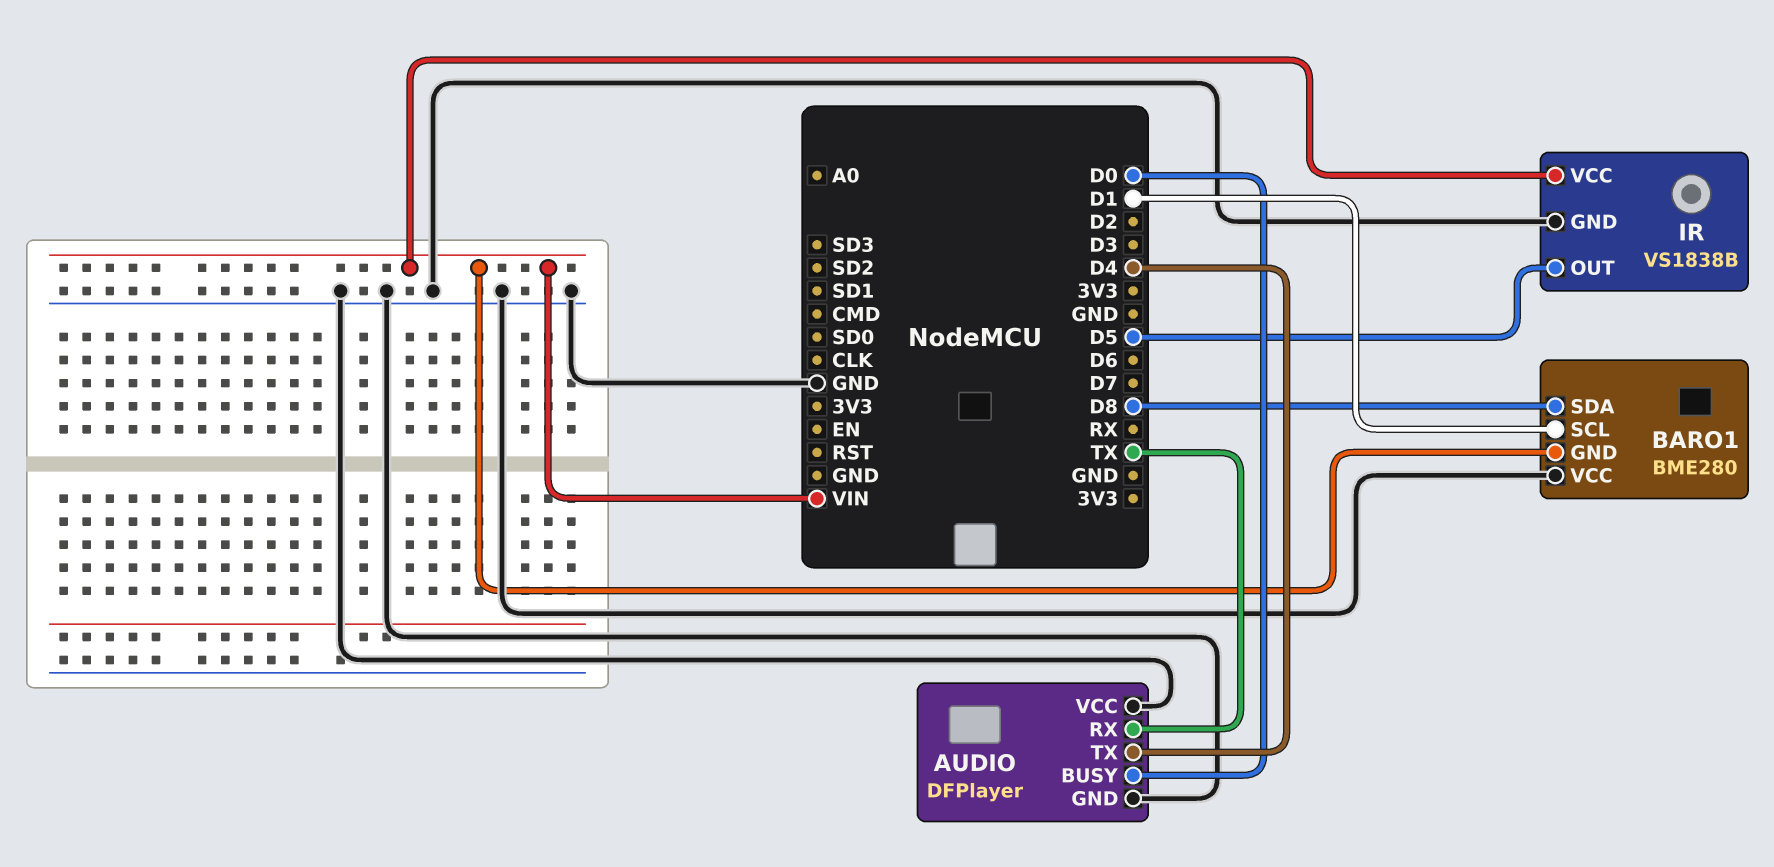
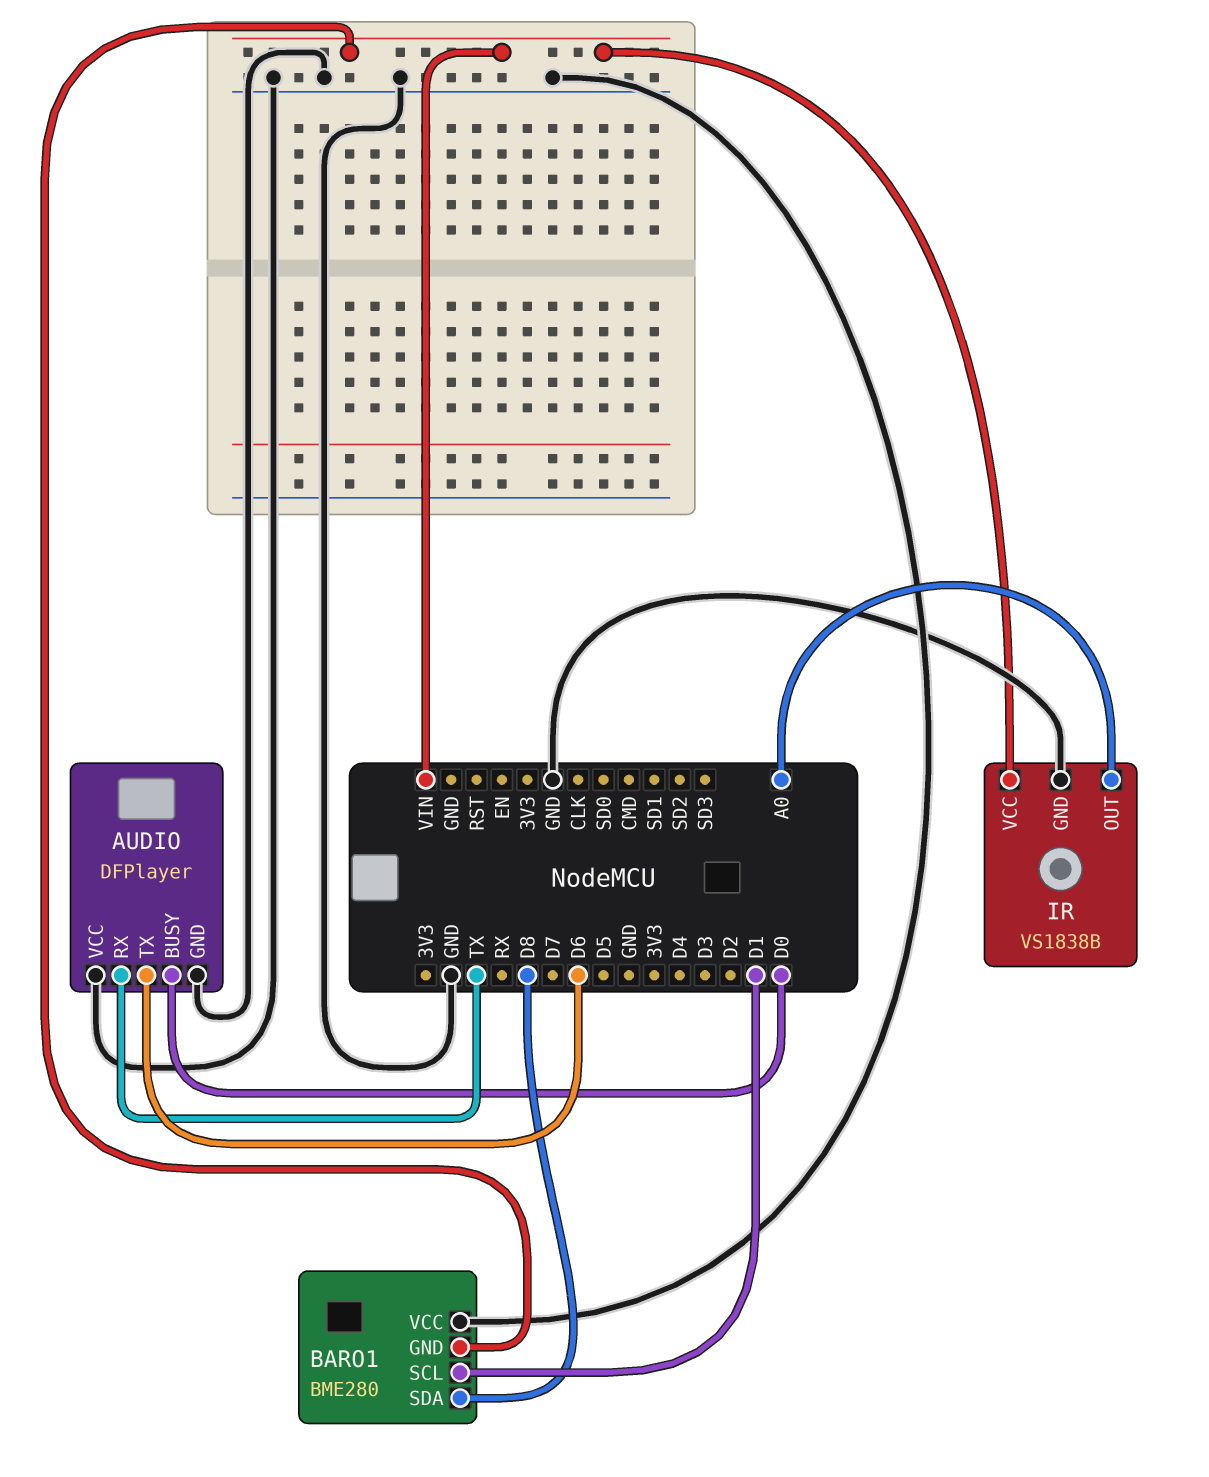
AUDIO pin TX: D4 -> D6
IR pin OUT: D5 -> A0

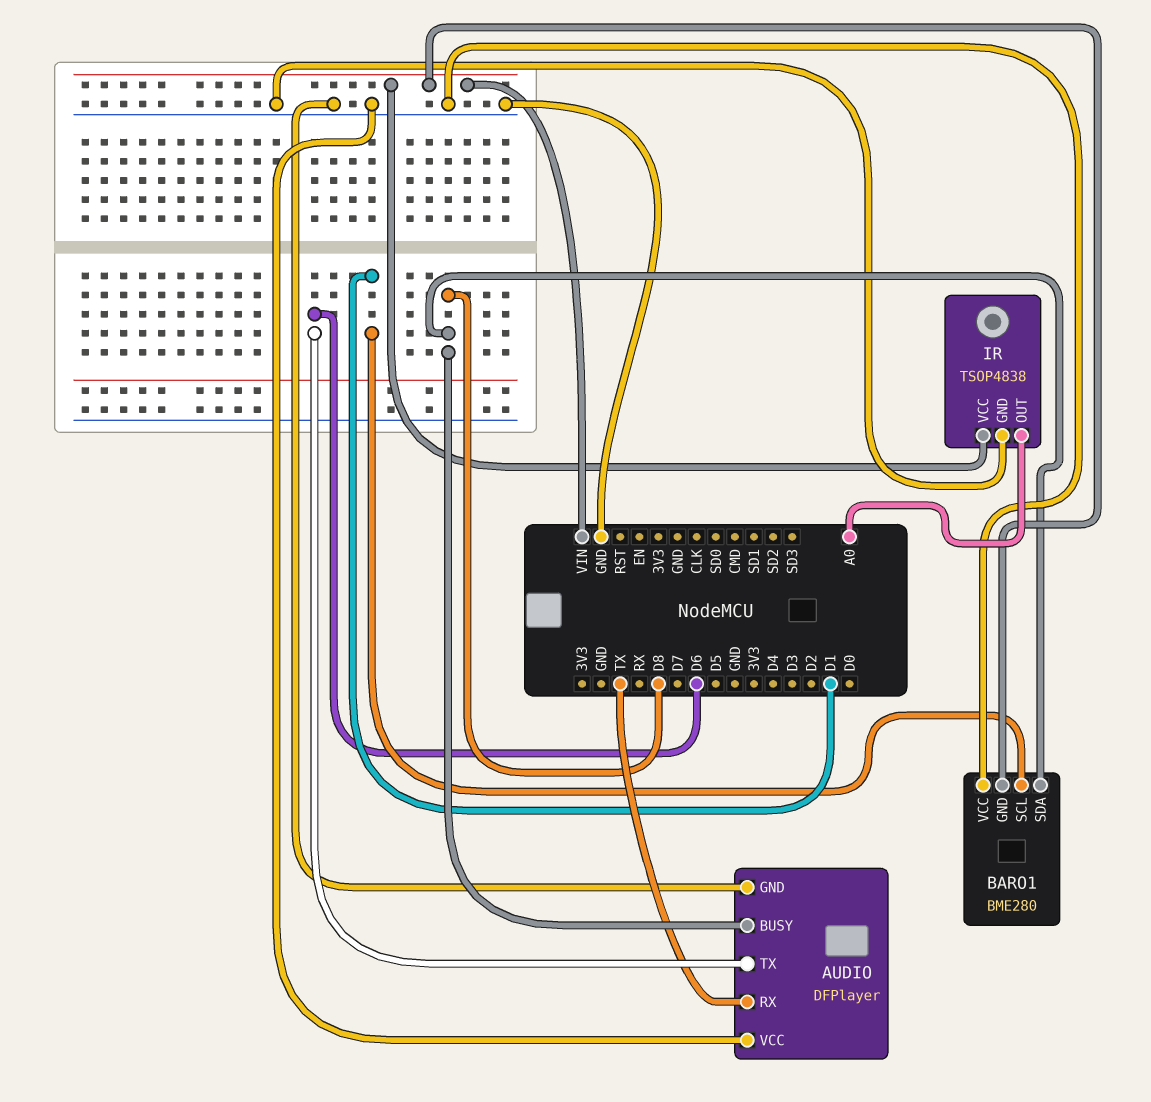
AUDIO pin BUSY: D0 -> D8
IR: VS1838B -> TSOP4838

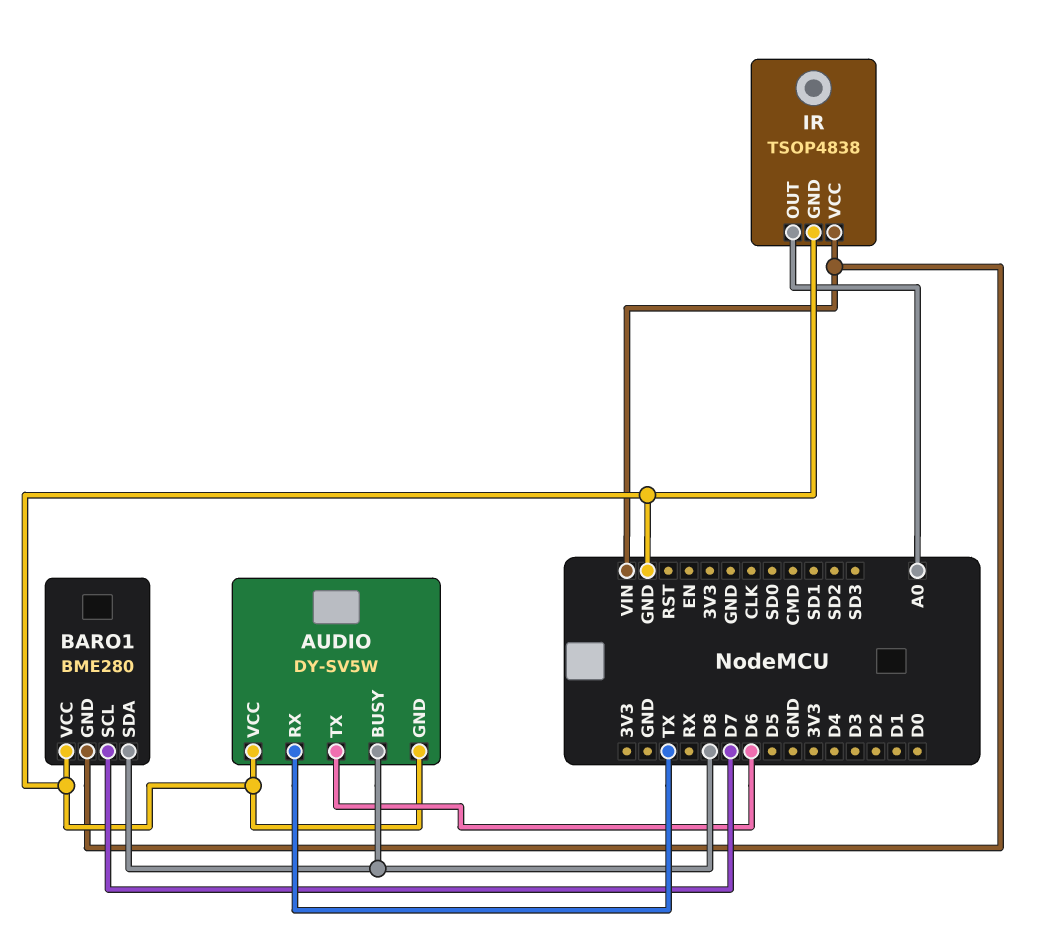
AUDIO: DFPlayer -> DY-SV5W
BARO1 pin SCL: D1 -> D7

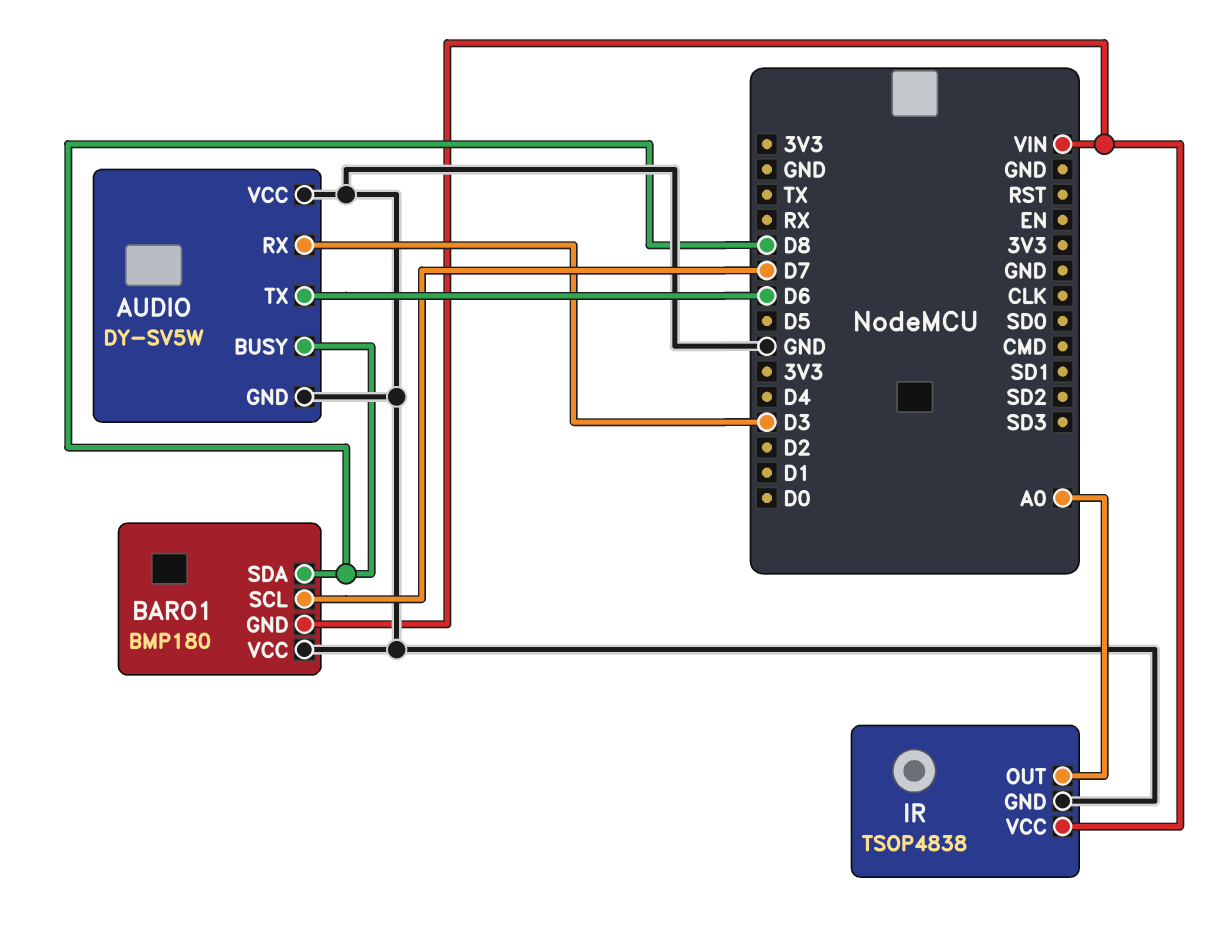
AUDIO pin RX: TX -> D3
BARO1: BME280 -> BMP180

